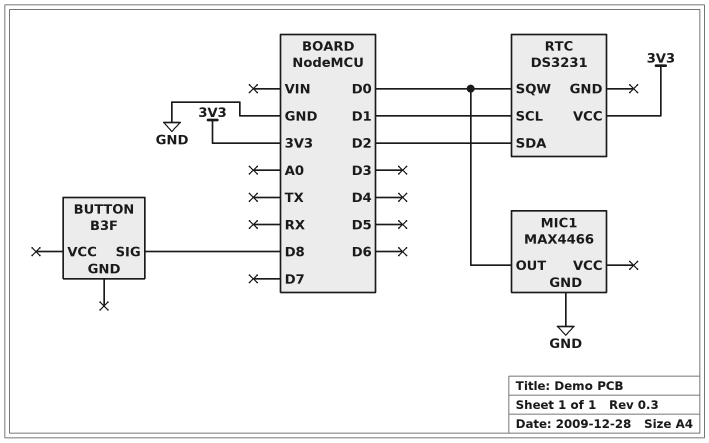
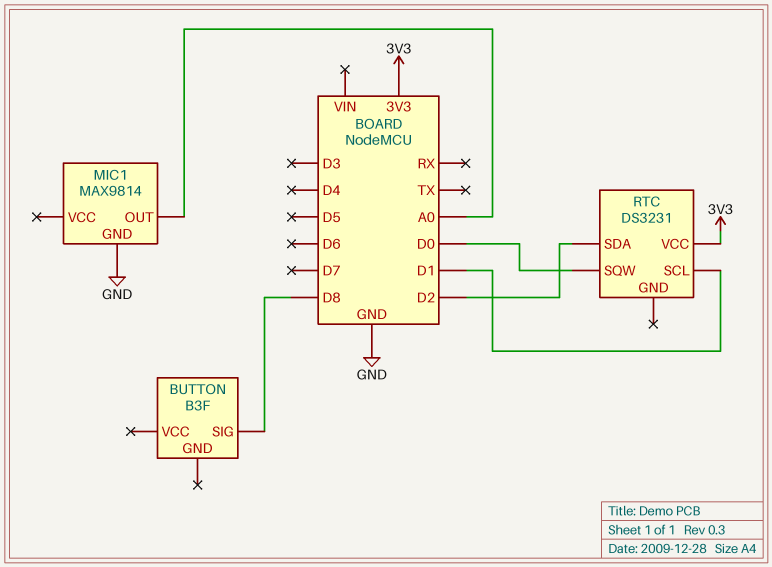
MIC1: MAX4466 -> MAX9814
MIC1 pin OUT: D0 -> A0

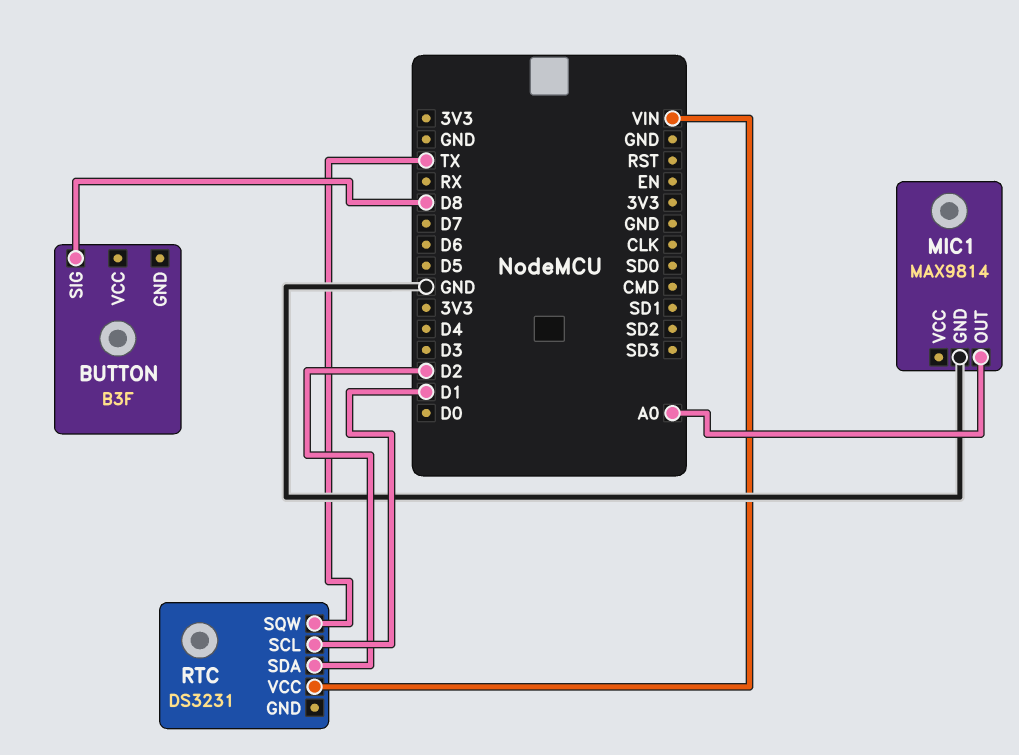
RTC pin SQW: D0 -> TX
RTC pin VCC: 3V3 -> VIN

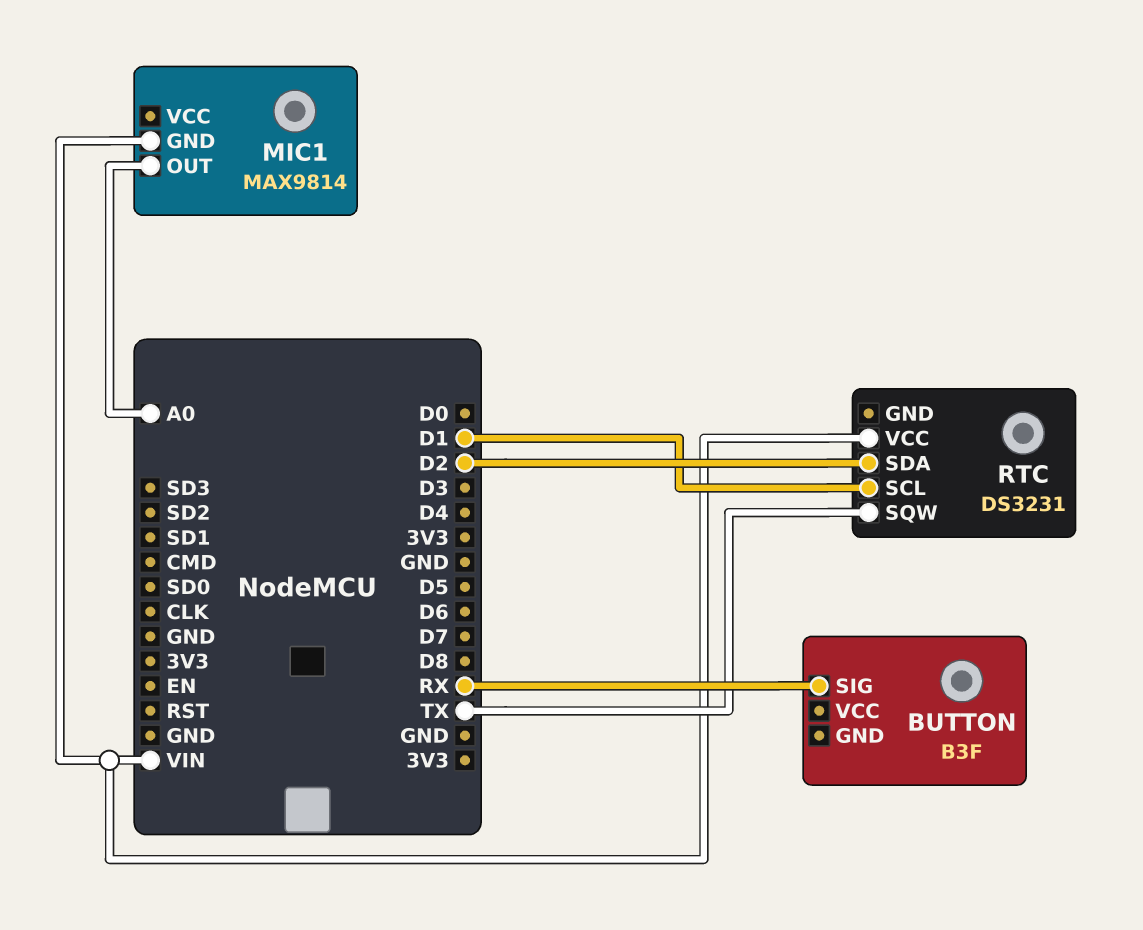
BUTTON pin SIG: D8 -> RX
MIC1 pin GND: GND -> VIN

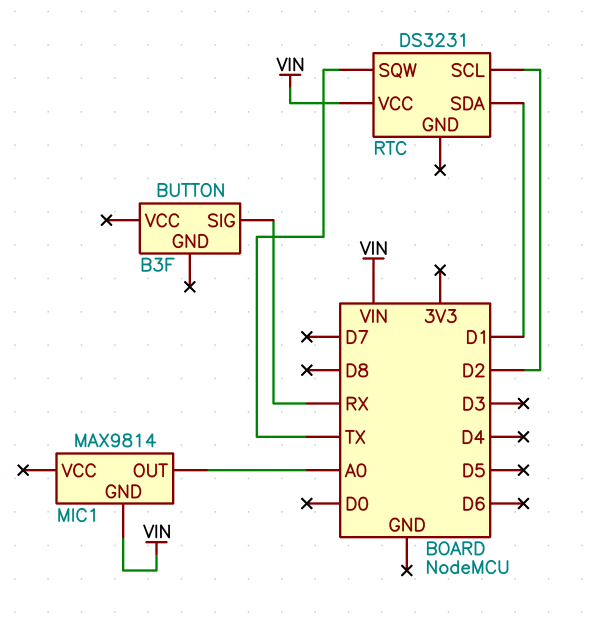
RTC pin SCL: D1 -> D2
RTC pin SDA: D2 -> D1

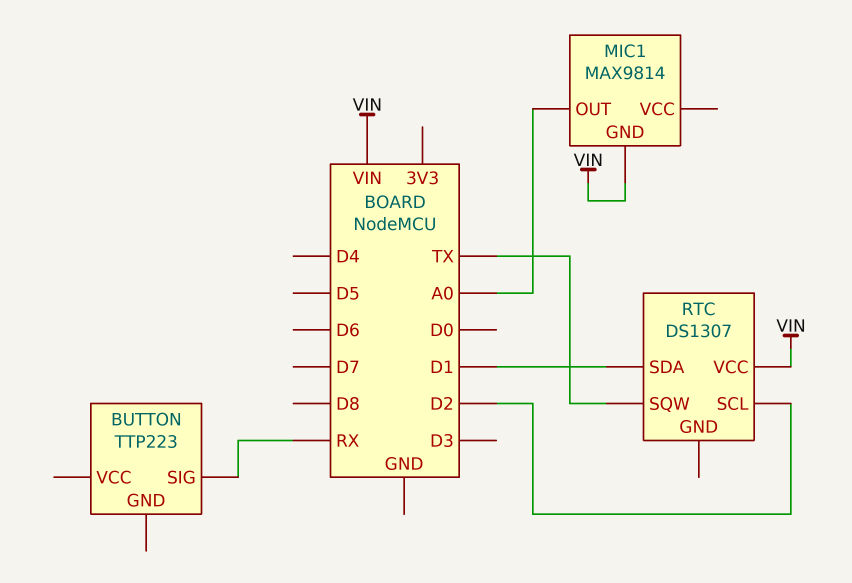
BUTTON: B3F -> TTP223
RTC: DS3231 -> DS1307

